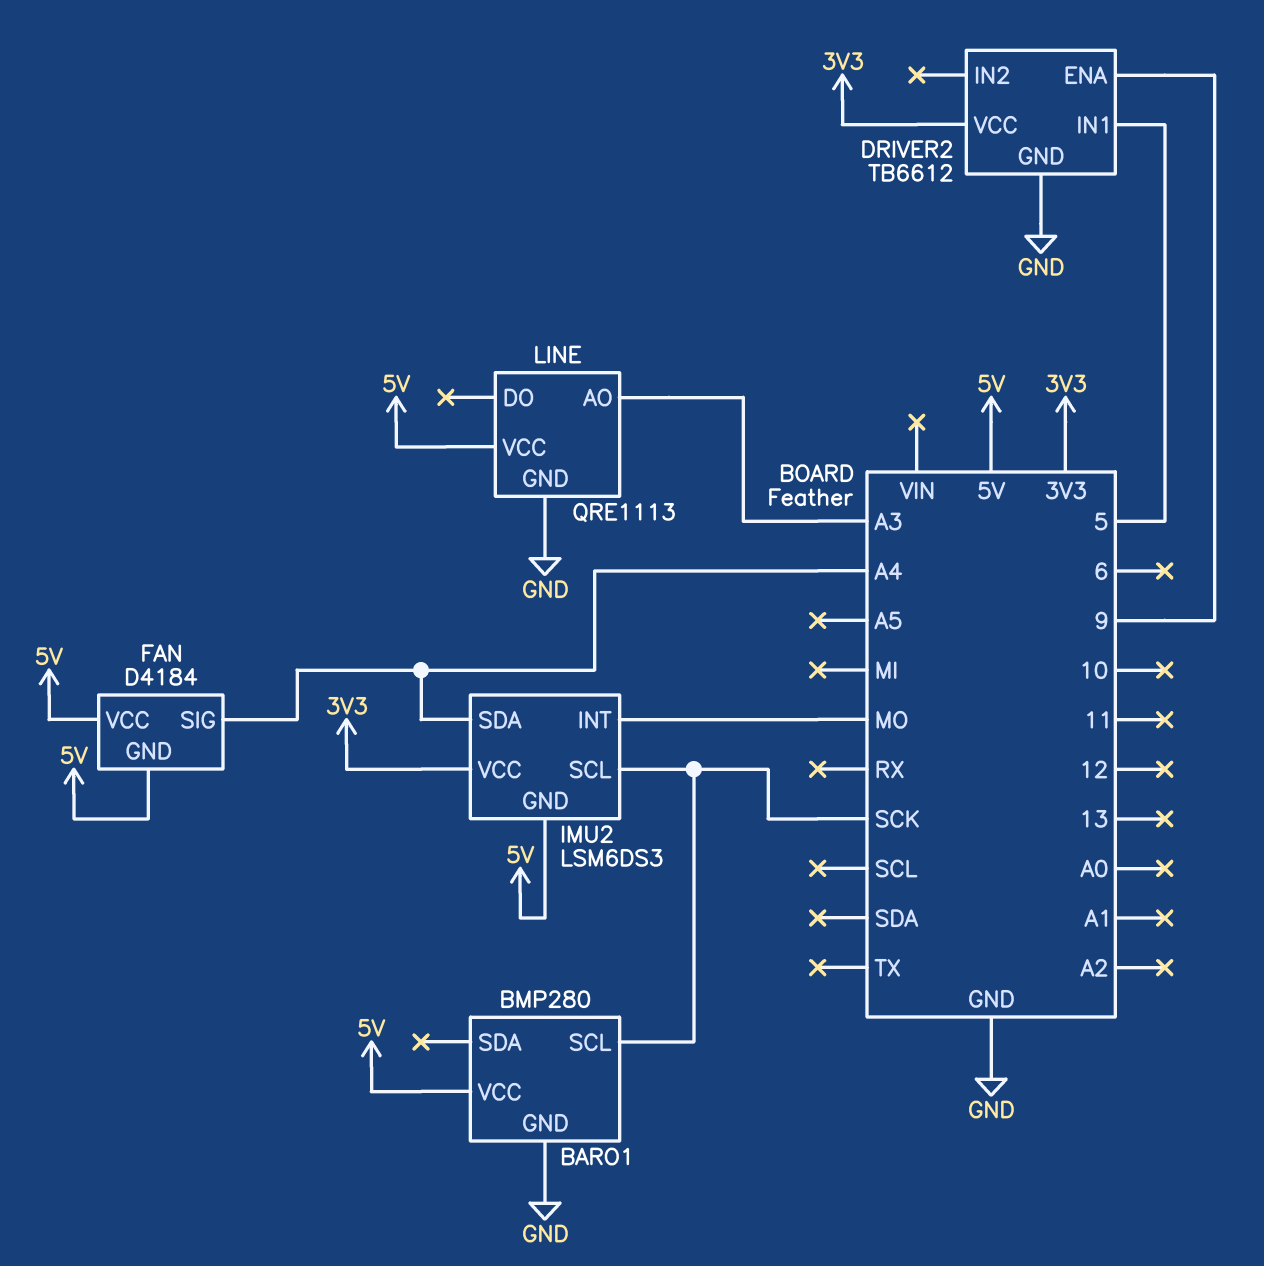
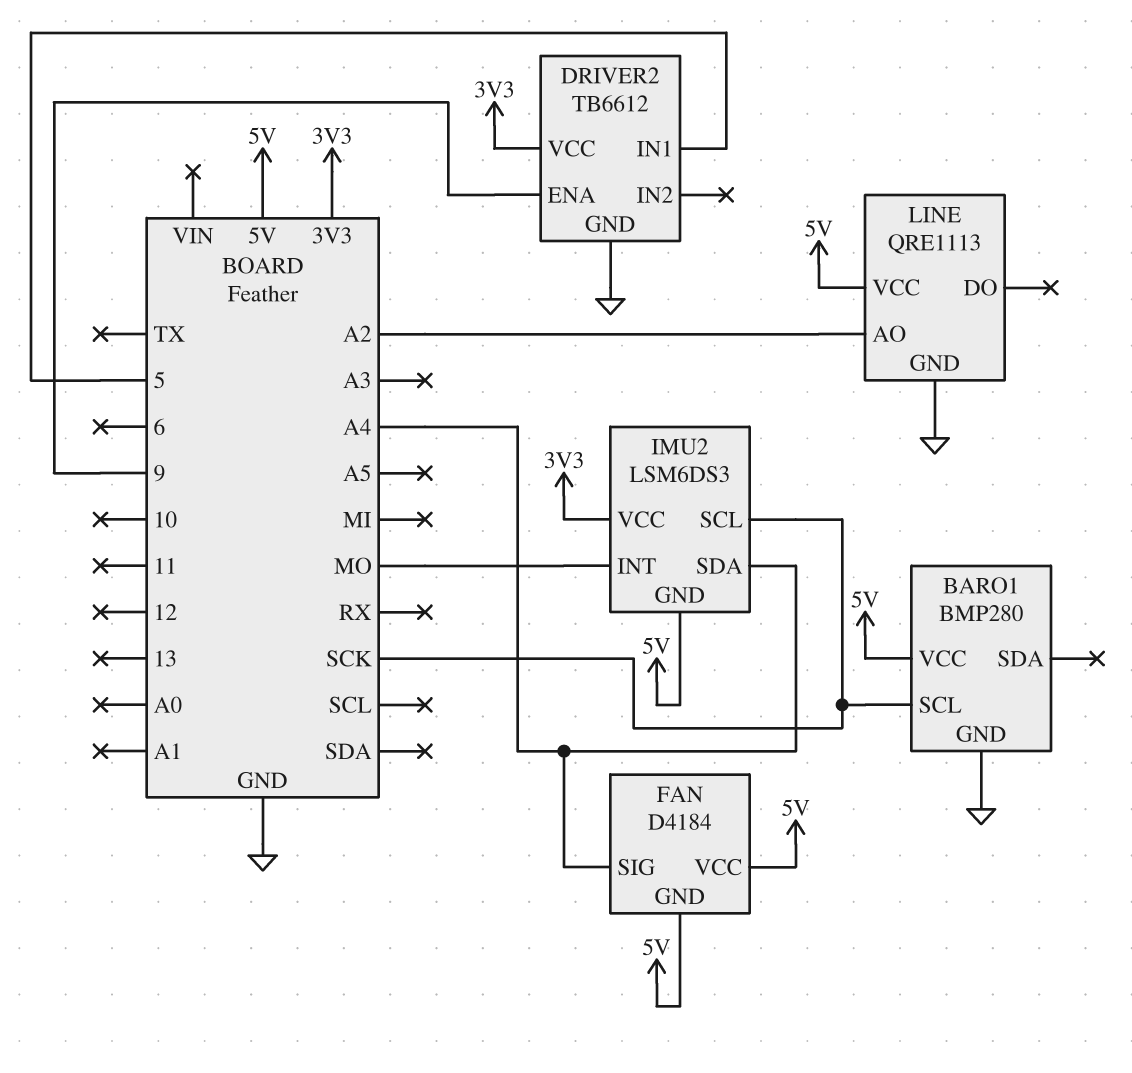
LINE pin AO: A3 -> A2

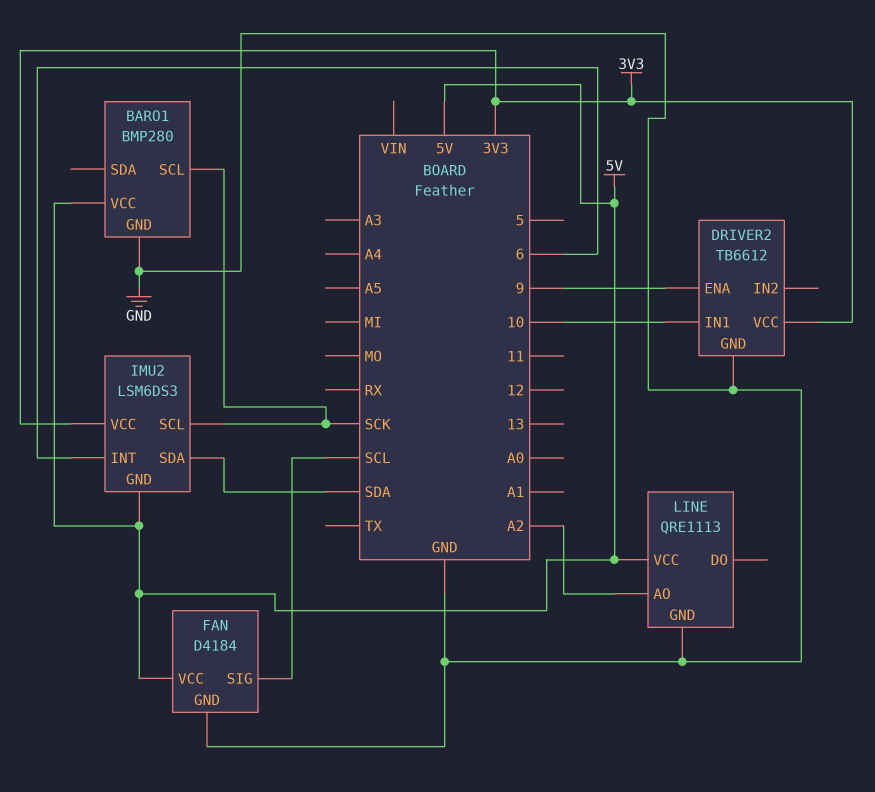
DRIVER2 pin IN1: 5 -> 10
FAN pin GND: 5V -> GND
FAN pin SIG: A4 -> SCL
IMU2 pin INT: MO -> 6
IMU2 pin SDA: A4 -> SDA

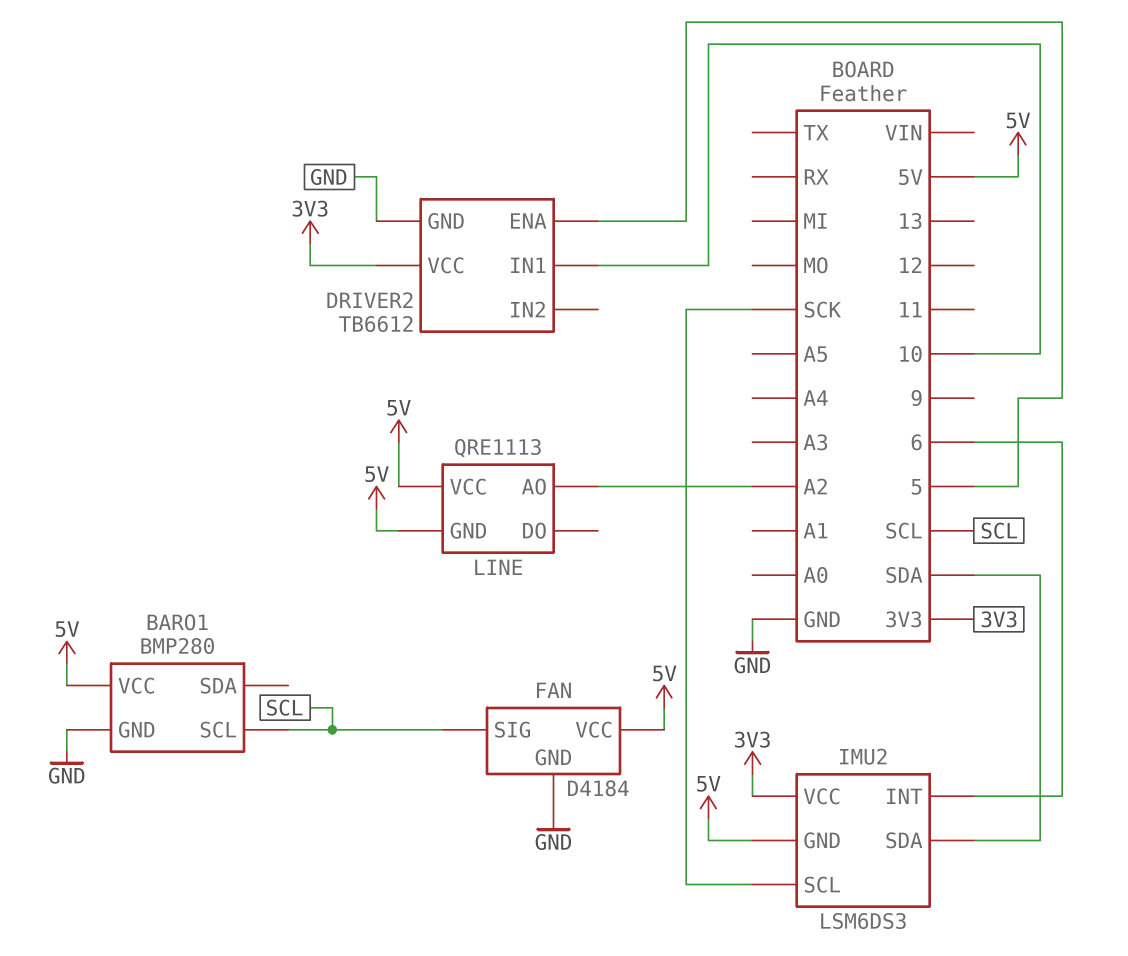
BARO1 pin SCL: SCK -> SCL
DRIVER2 pin ENA: 9 -> 5
LINE pin GND: GND -> 5V

